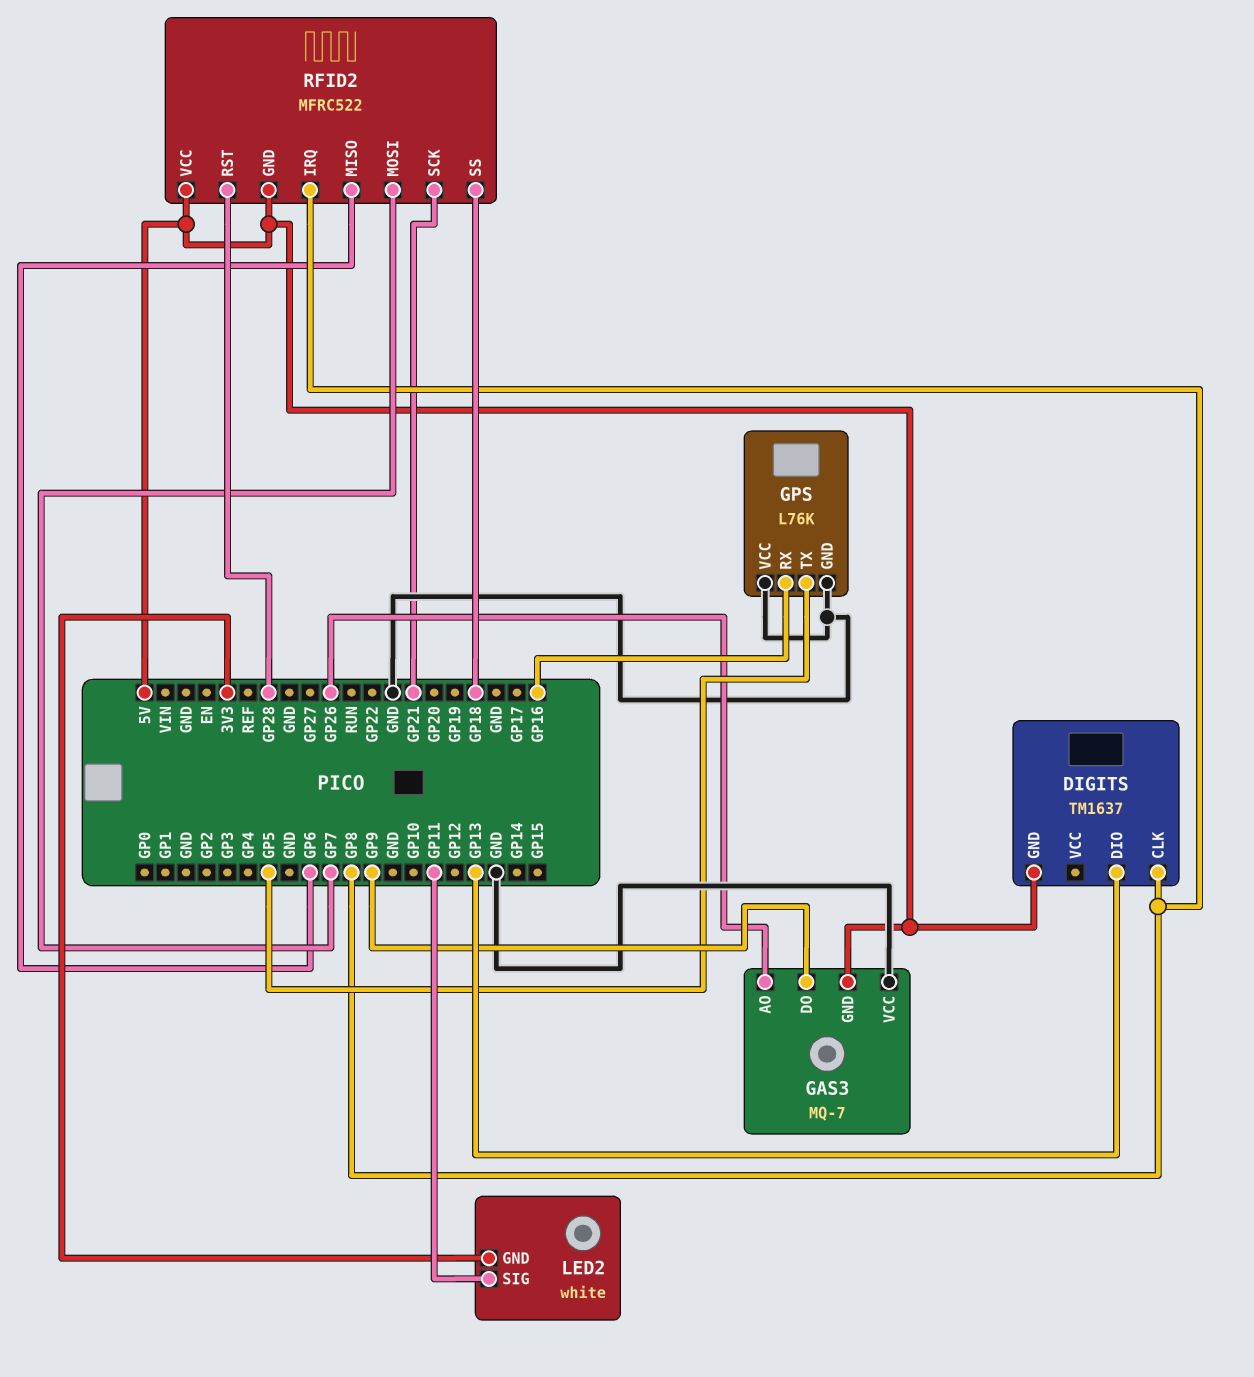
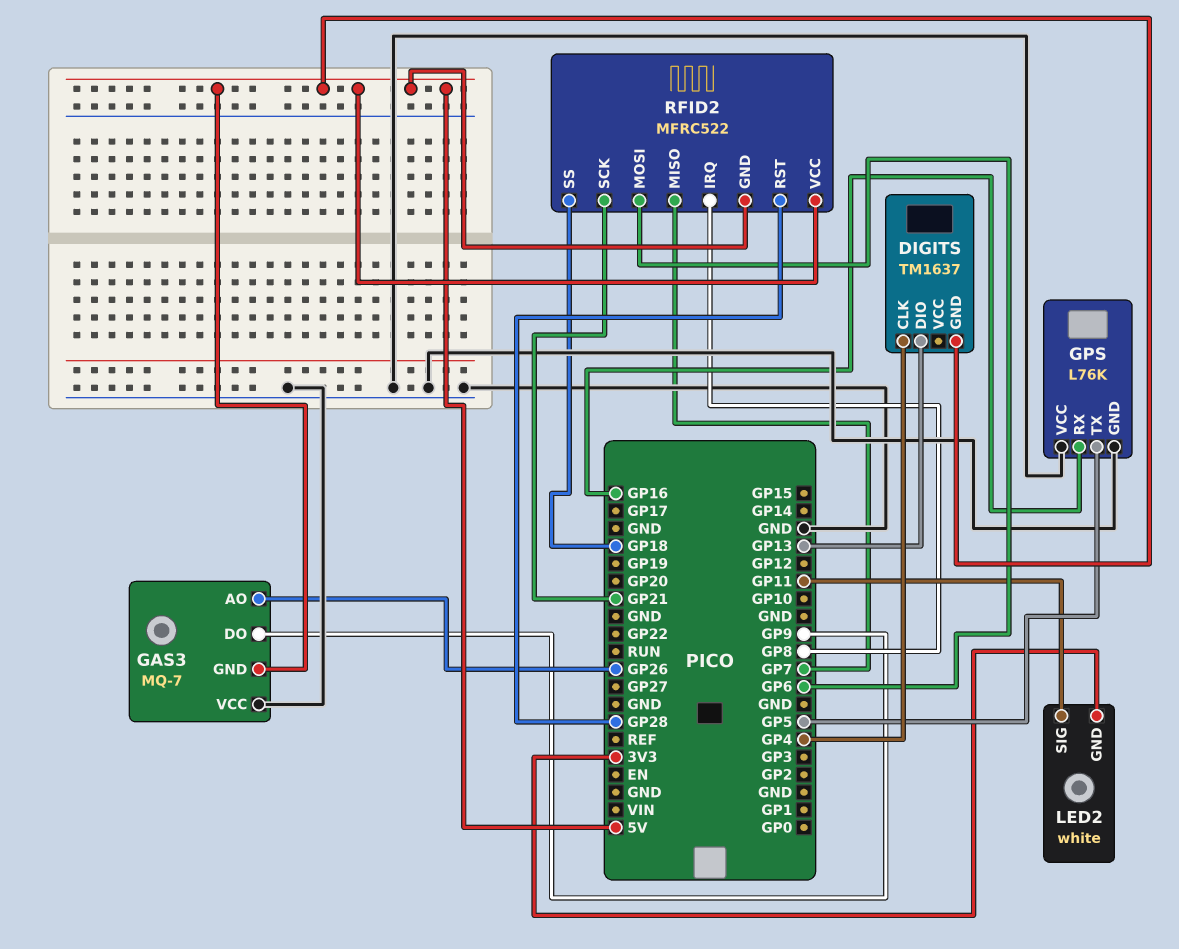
DIGITS pin CLK: GP8 -> GP4
RFID2 pin MISO: GP6 -> GP7
RFID2 pin MOSI: GP7 -> GP6

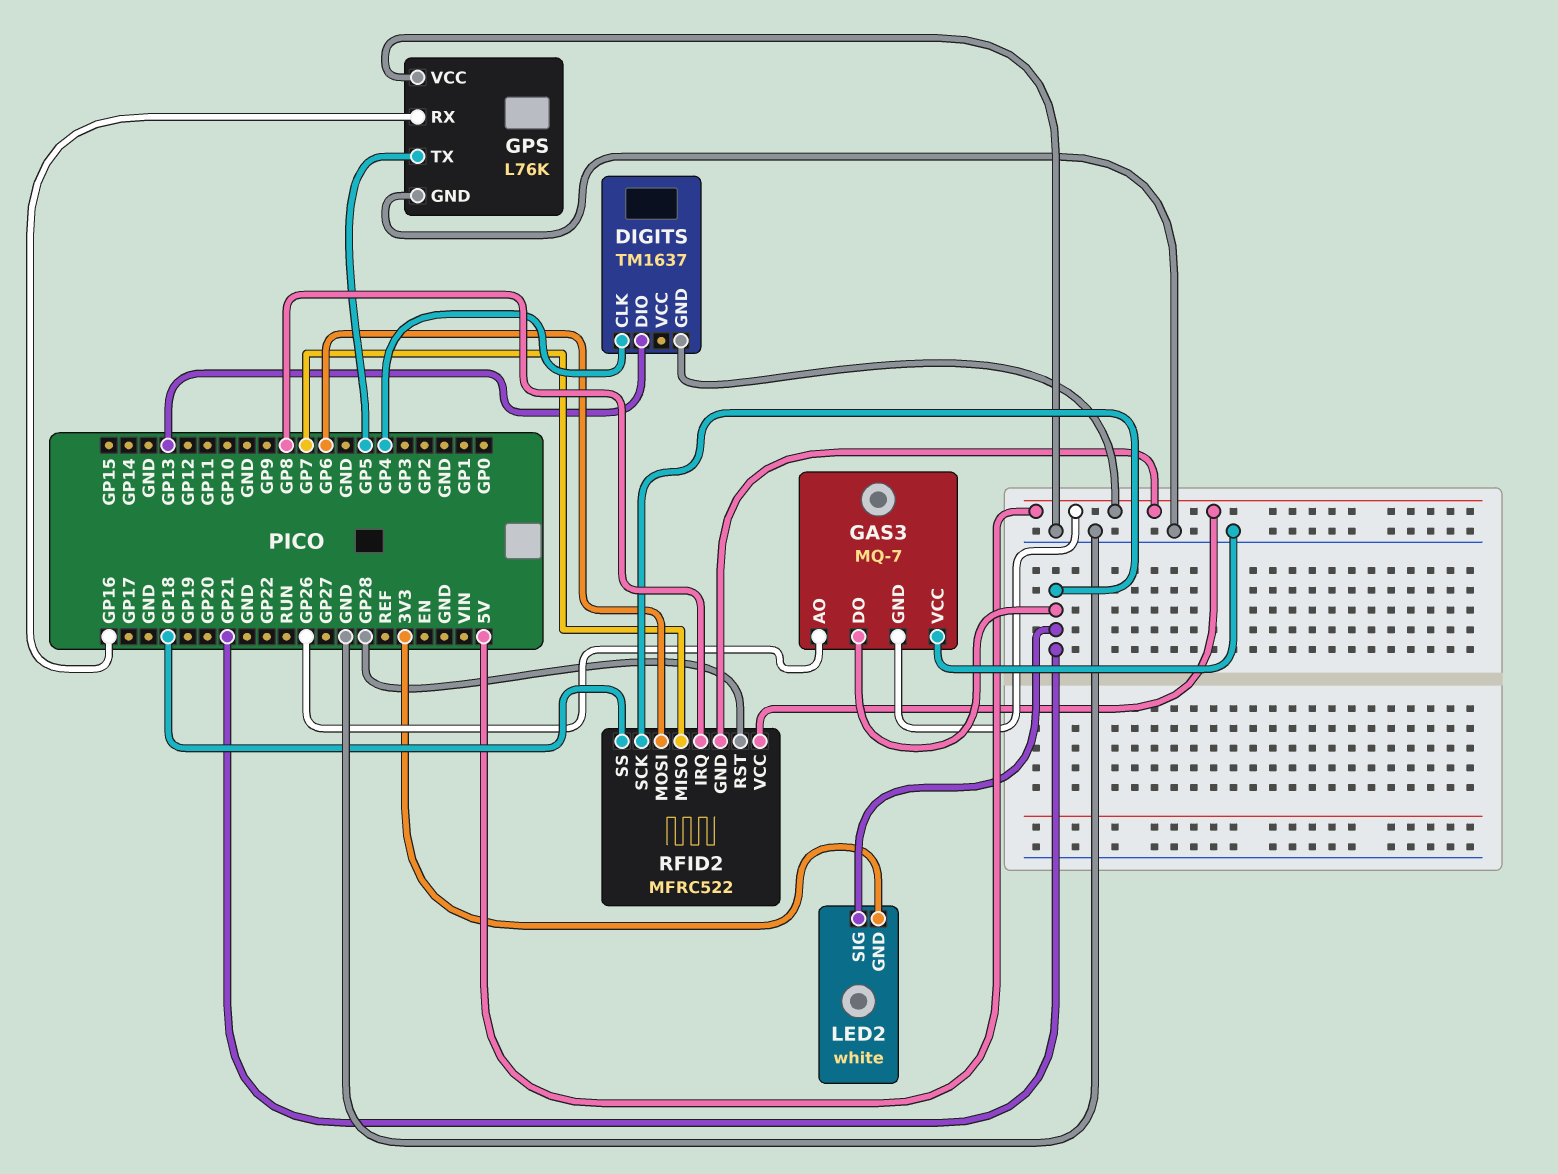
GAS3 pin DO: GP9 -> GP21
LED2 pin SIG: GP11 -> GP21

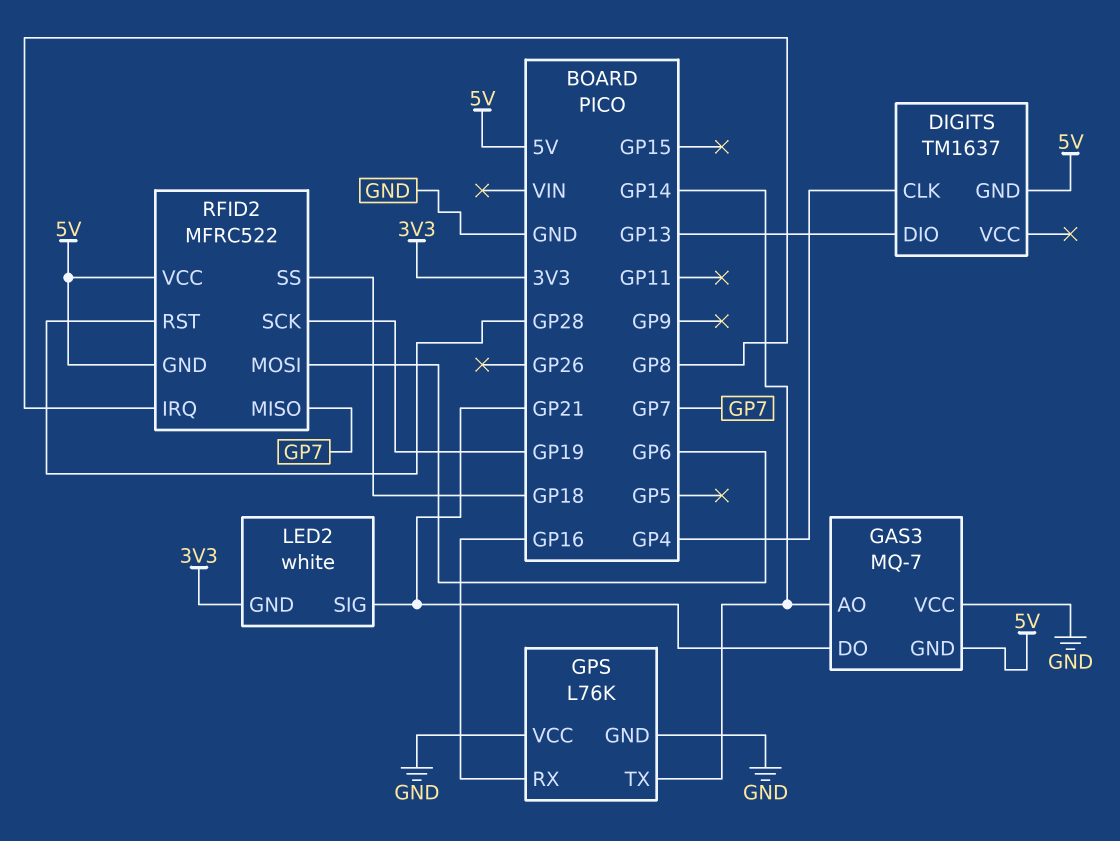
GAS3 pin AO: GP26 -> GP14
GPS pin TX: GP5 -> GP14
RFID2 pin SCK: GP21 -> GP19

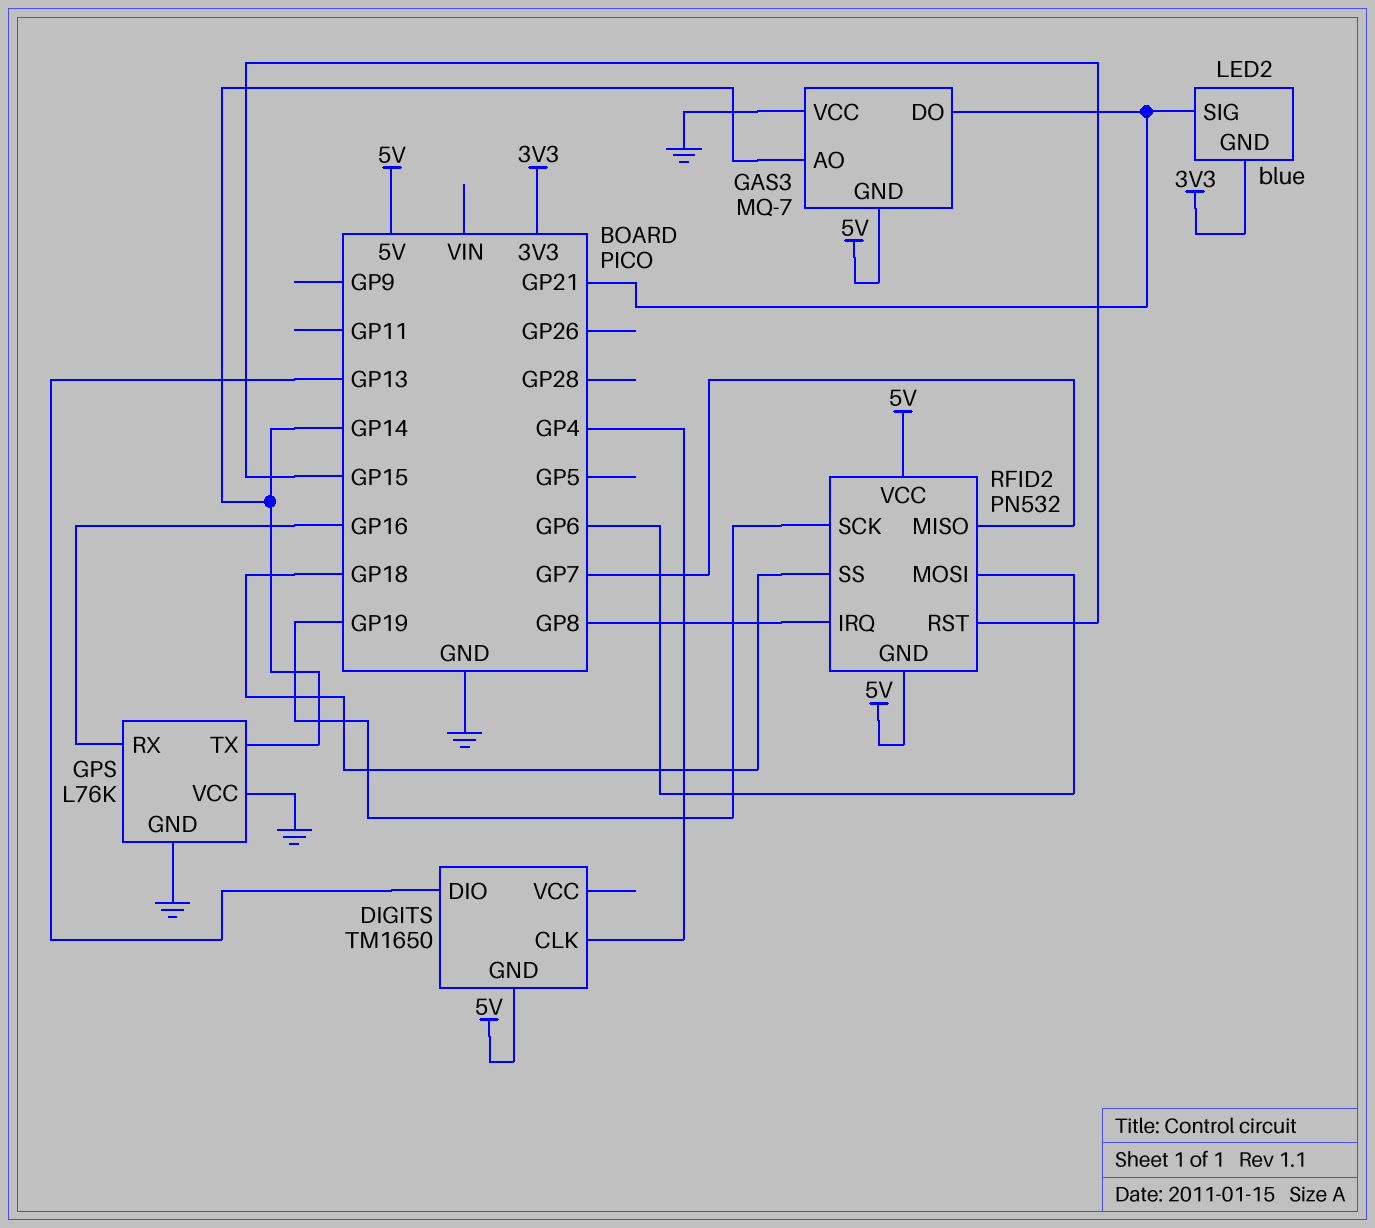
DIGITS: TM1637 -> TM1650
LED2: white -> blue
RFID2: MFRC522 -> PN532
RFID2 pin RST: GP28 -> GP15

